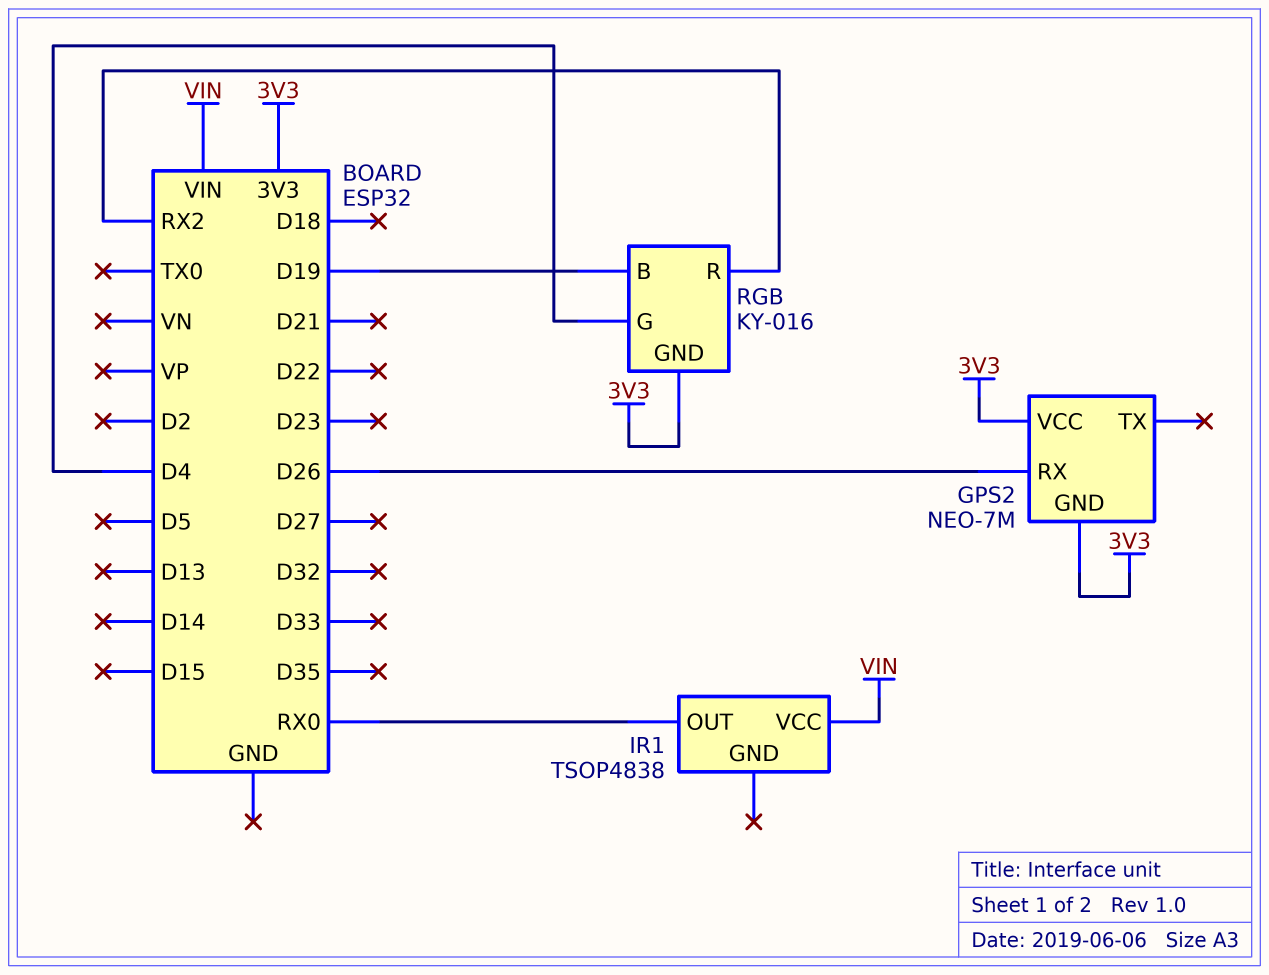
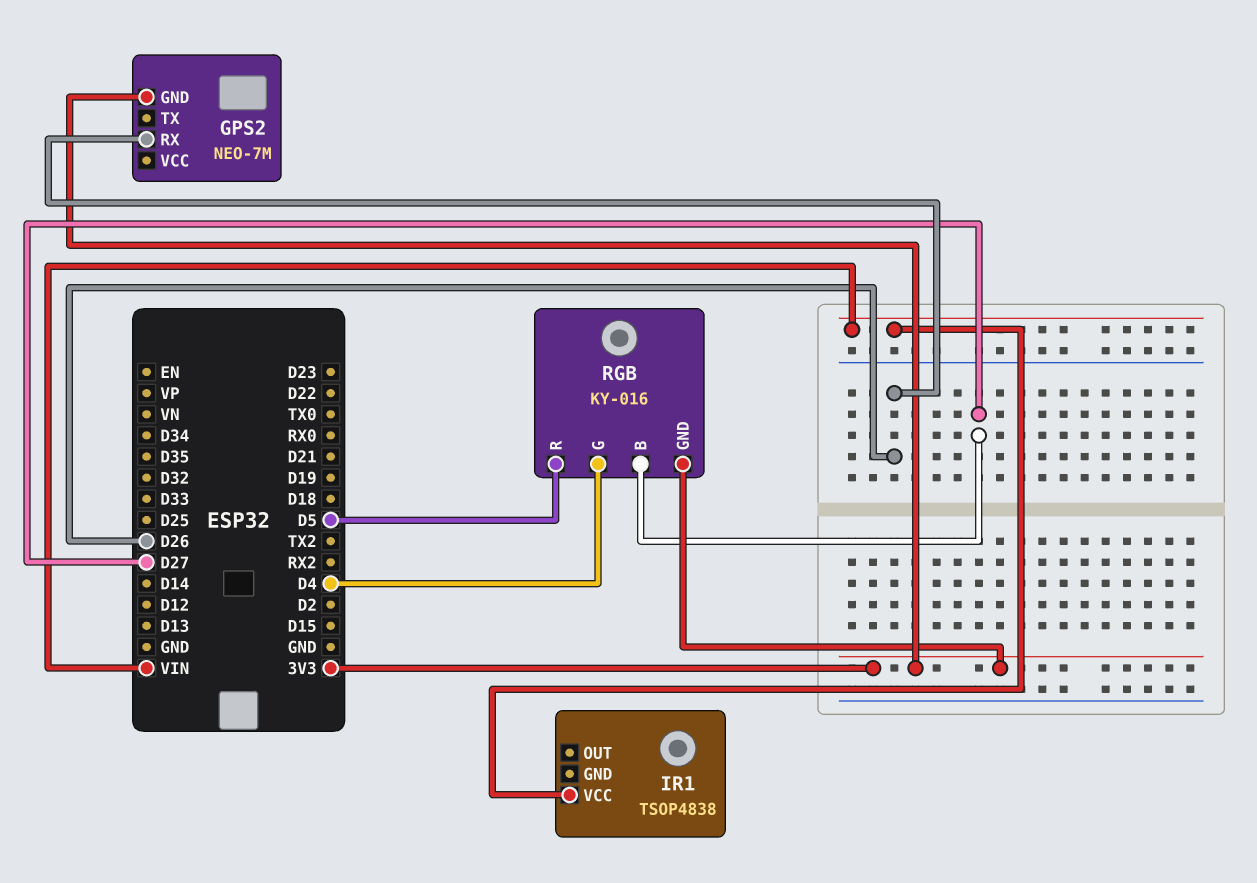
GPS2 pin VCC: 3V3 -> none
IR1 pin OUT: RX0 -> none
RGB pin B: D19 -> D27
RGB pin R: RX2 -> D5

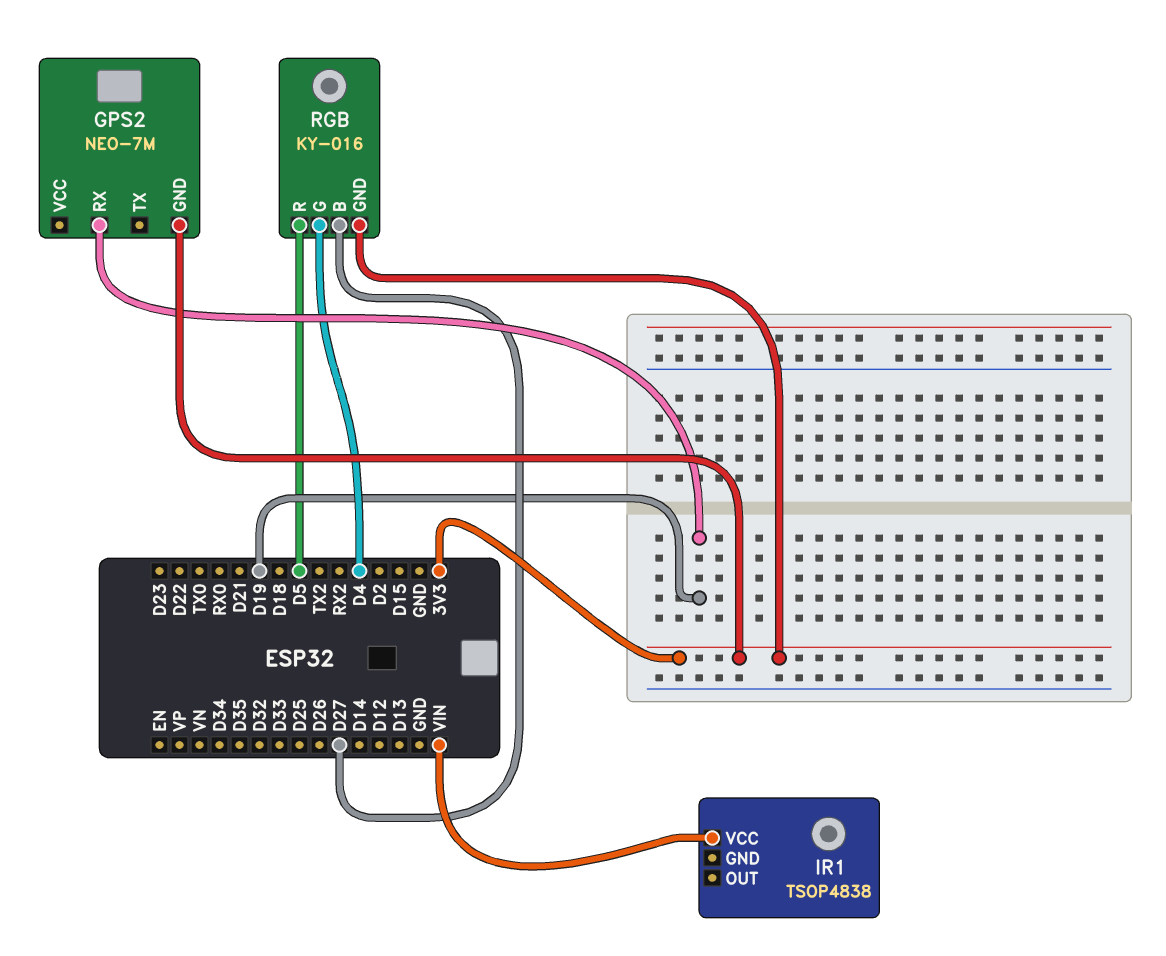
GPS2 pin RX: D26 -> D19

